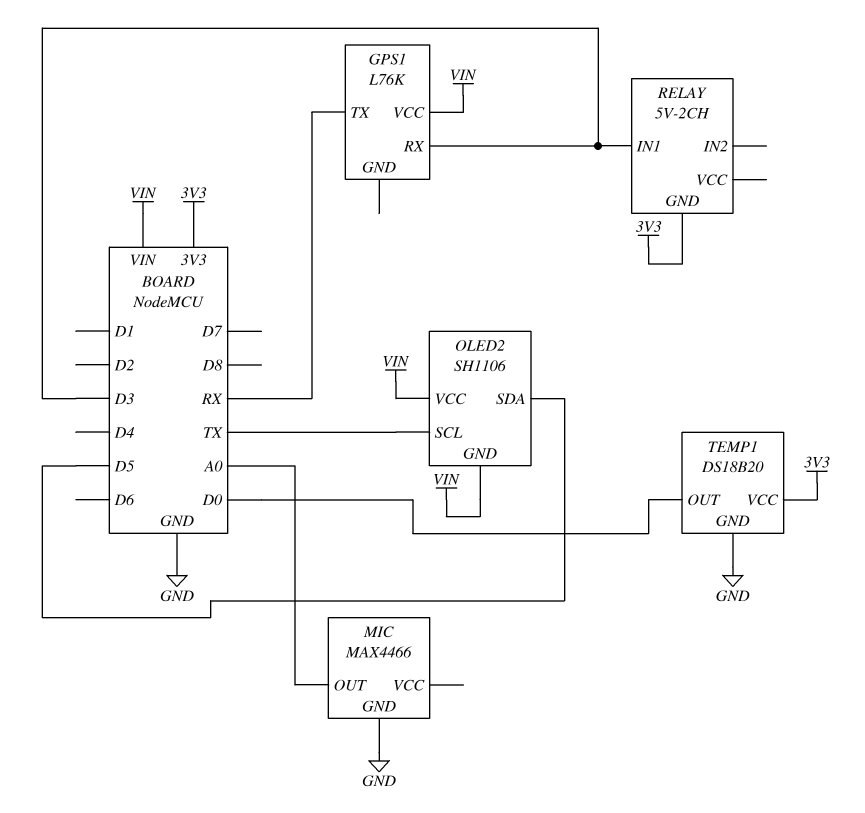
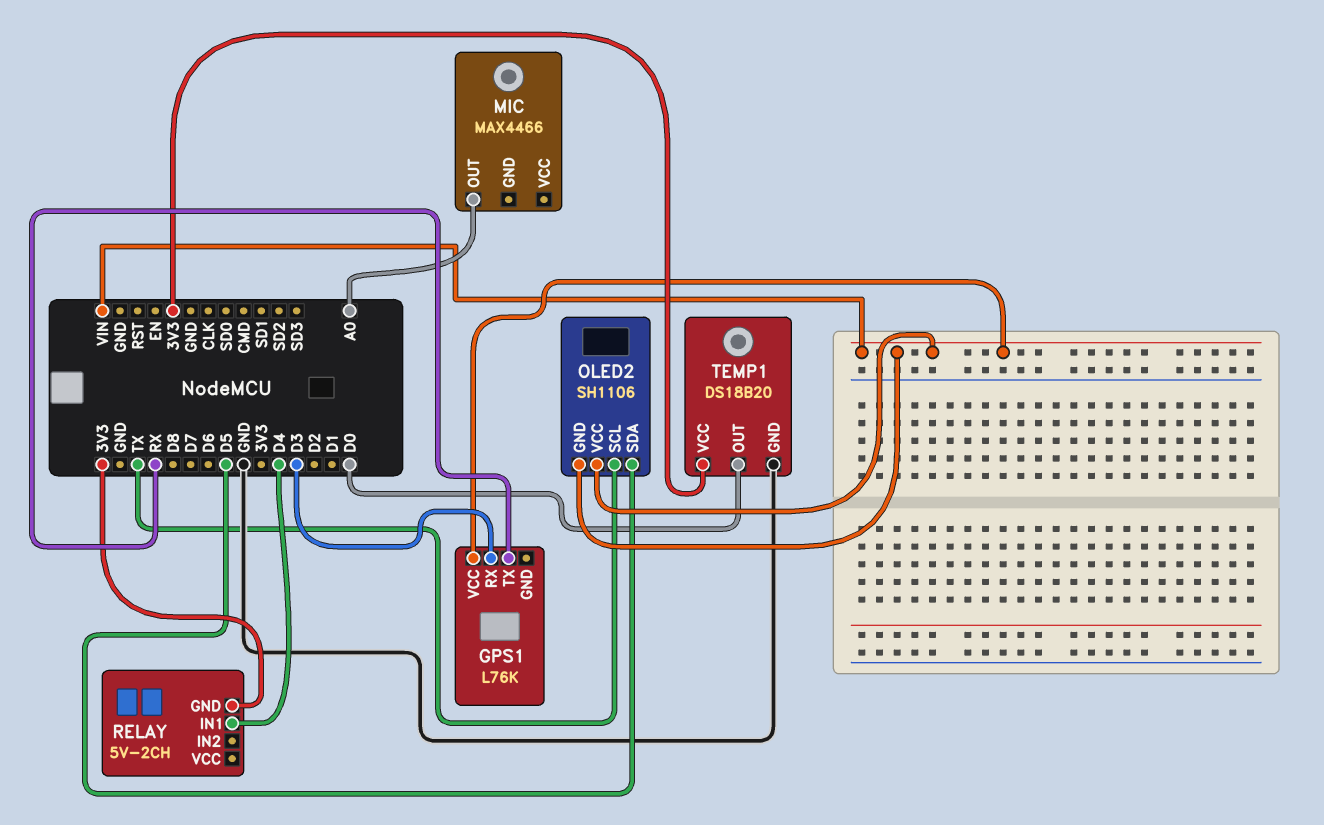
MIC pin GND: GND -> none
RELAY pin IN1: D3 -> D4

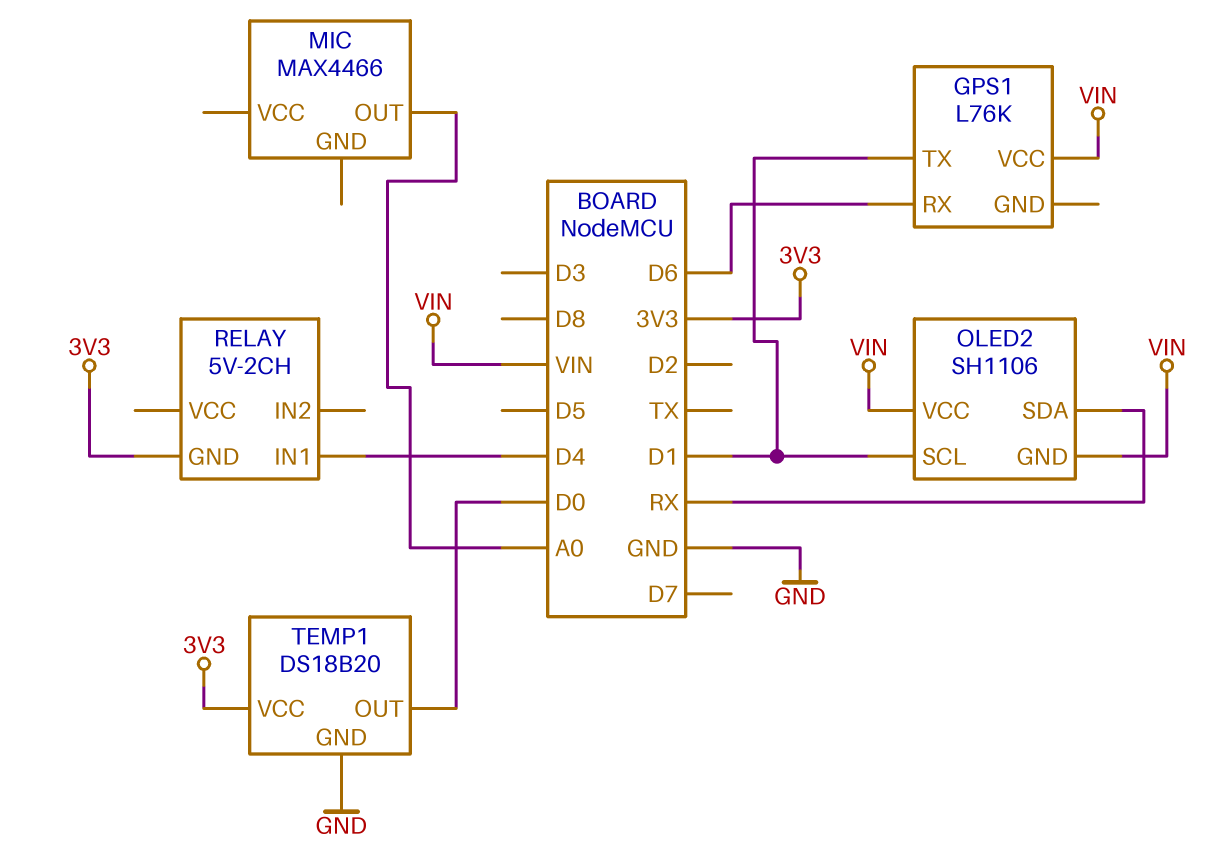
GPS1 pin RX: D3 -> D6
GPS1 pin TX: RX -> D1
OLED2 pin SCL: TX -> D1
OLED2 pin SDA: D5 -> RX

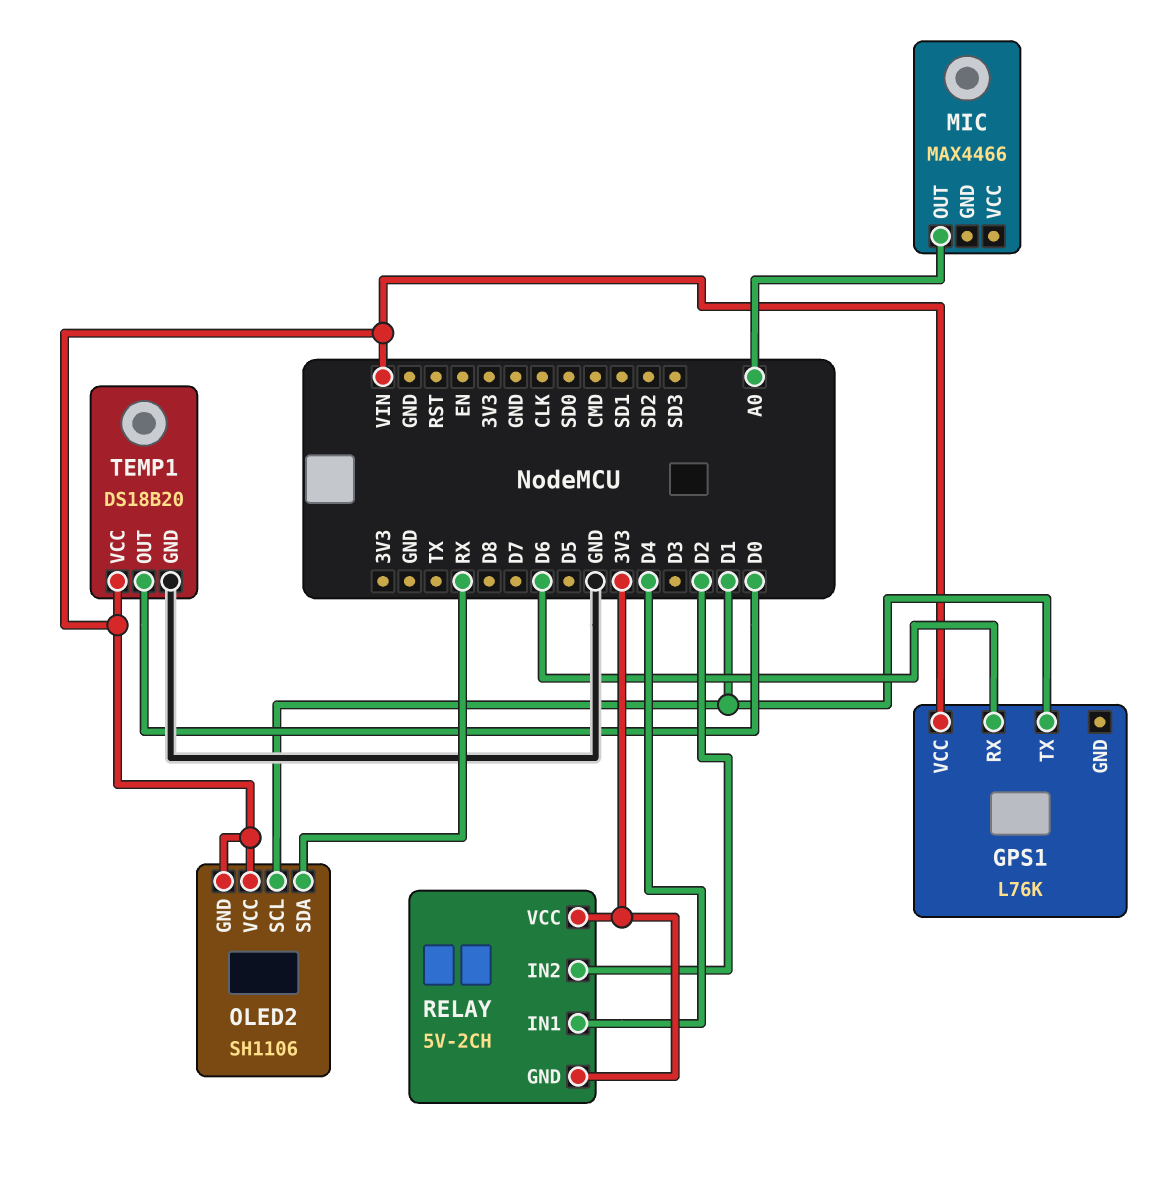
RELAY pin IN2: none -> D2
RELAY pin VCC: none -> 3V3
TEMP1 pin VCC: 3V3 -> VIN

